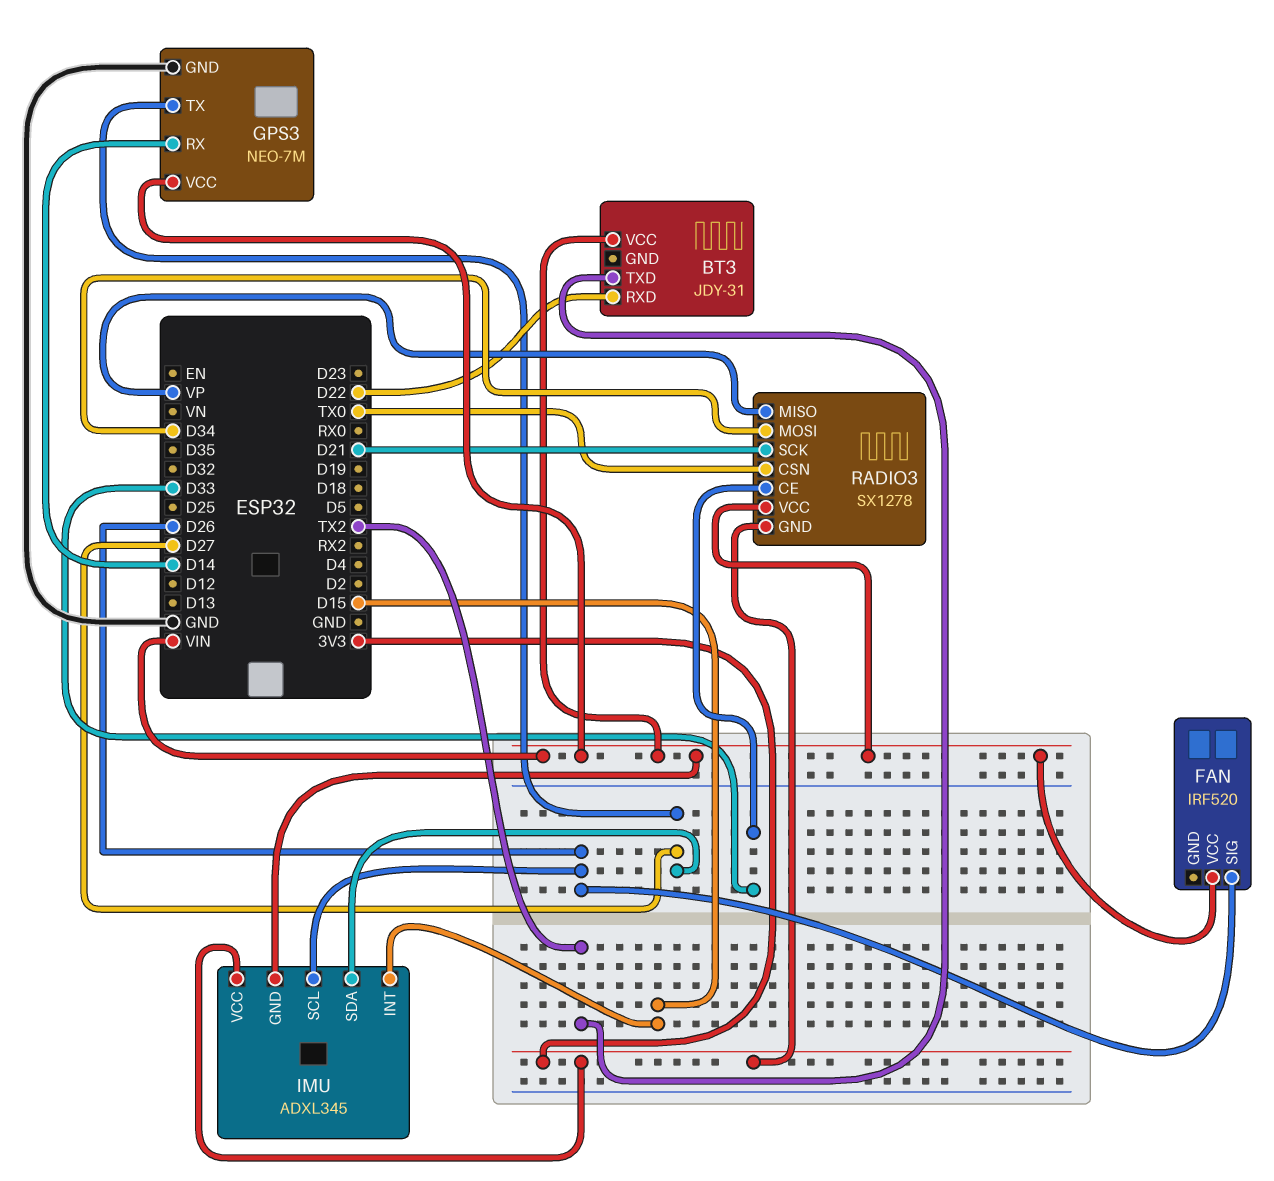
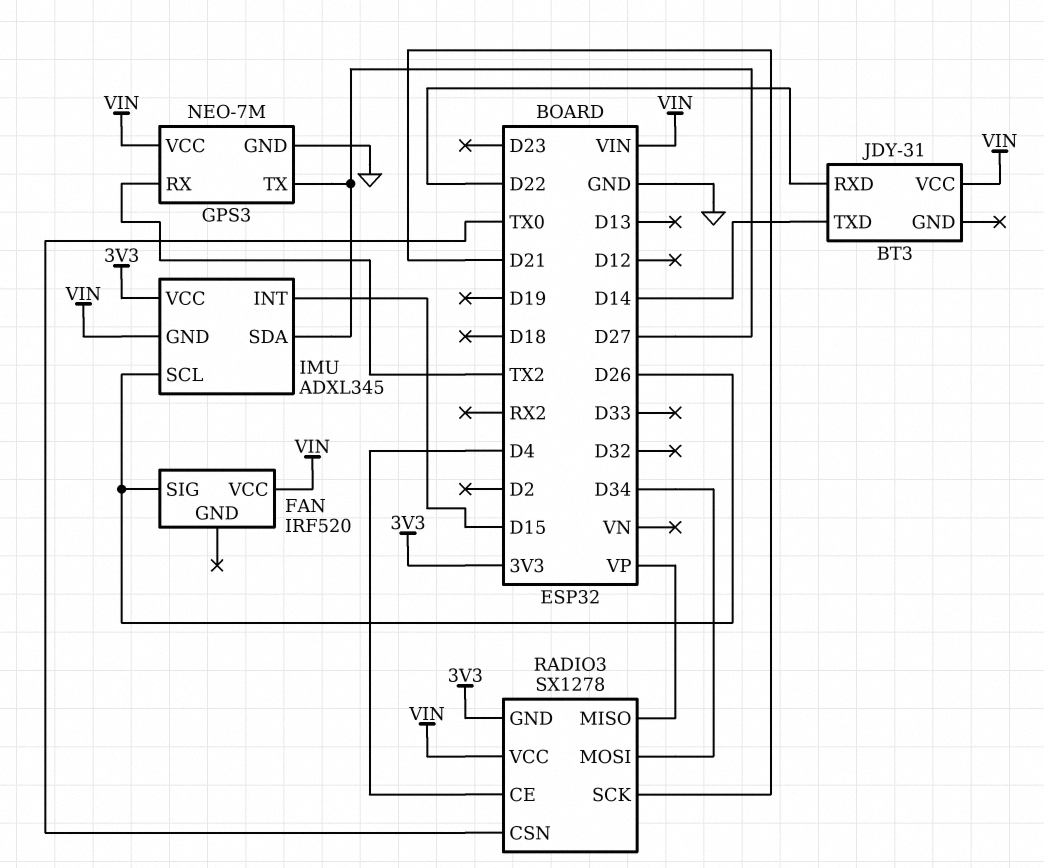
BT3 pin TXD: TX2 -> D14
GPS3 pin RX: D14 -> TX2
RADIO3 pin CE: D33 -> D4

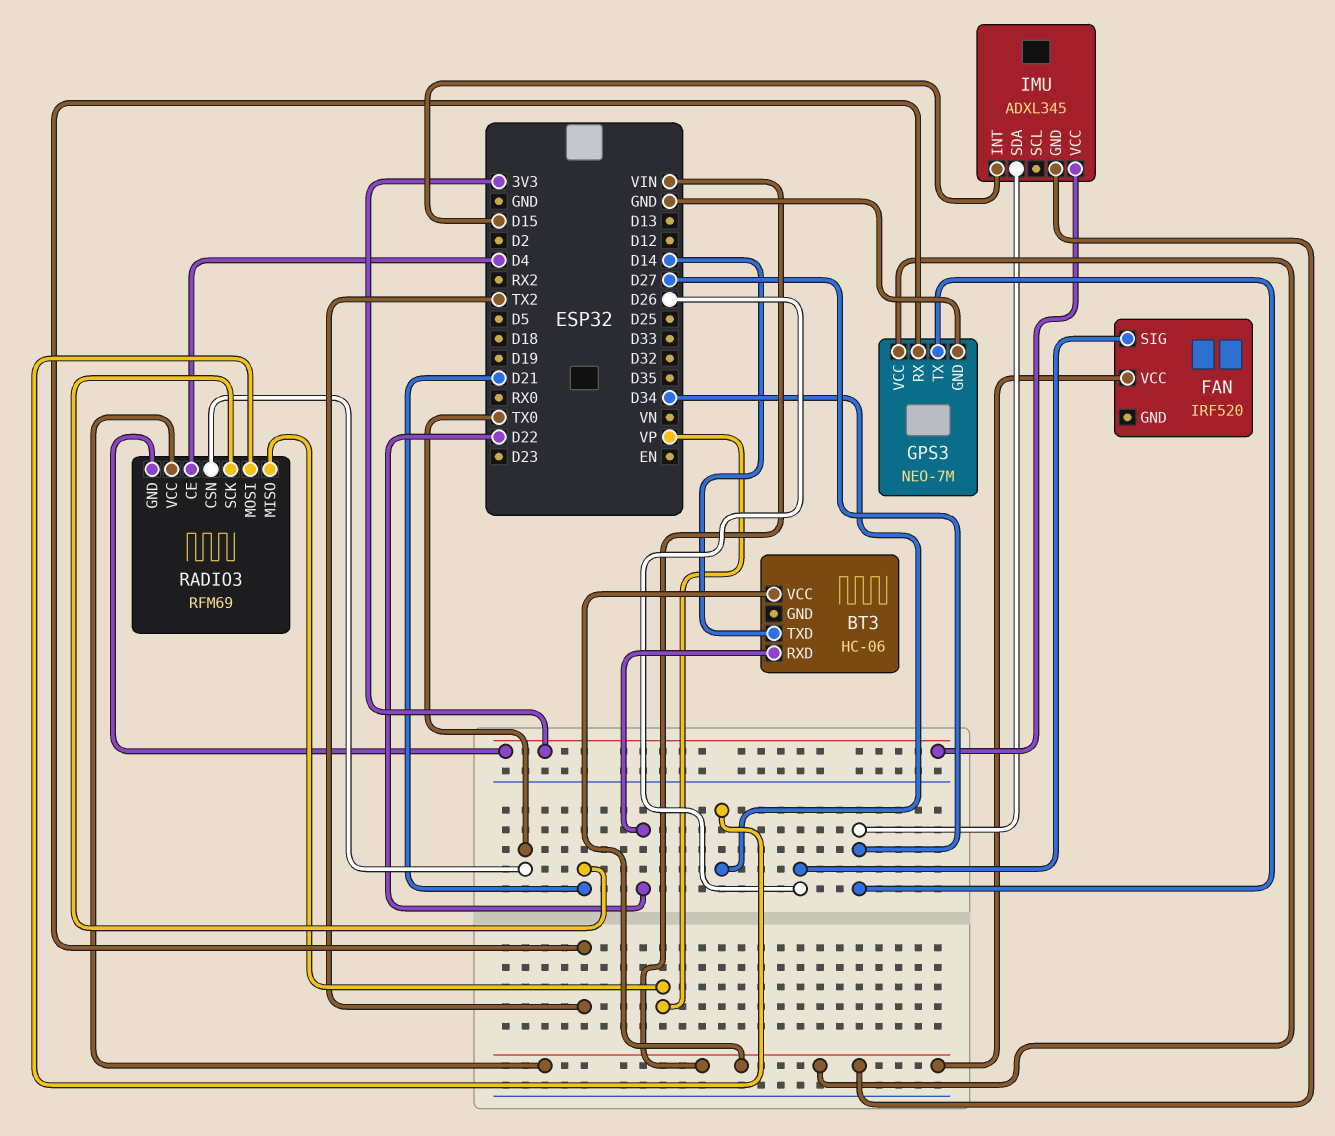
BT3: JDY-31 -> HC-06
IMU pin SCL: D26 -> none
RADIO3: SX1278 -> RFM69

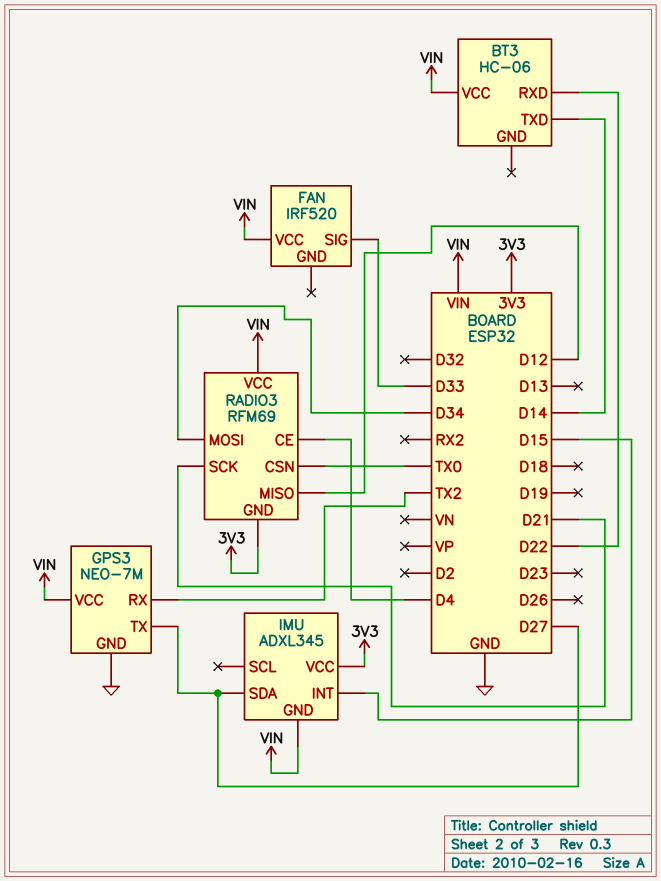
FAN pin SIG: D26 -> D33
RADIO3 pin MISO: VP -> D12

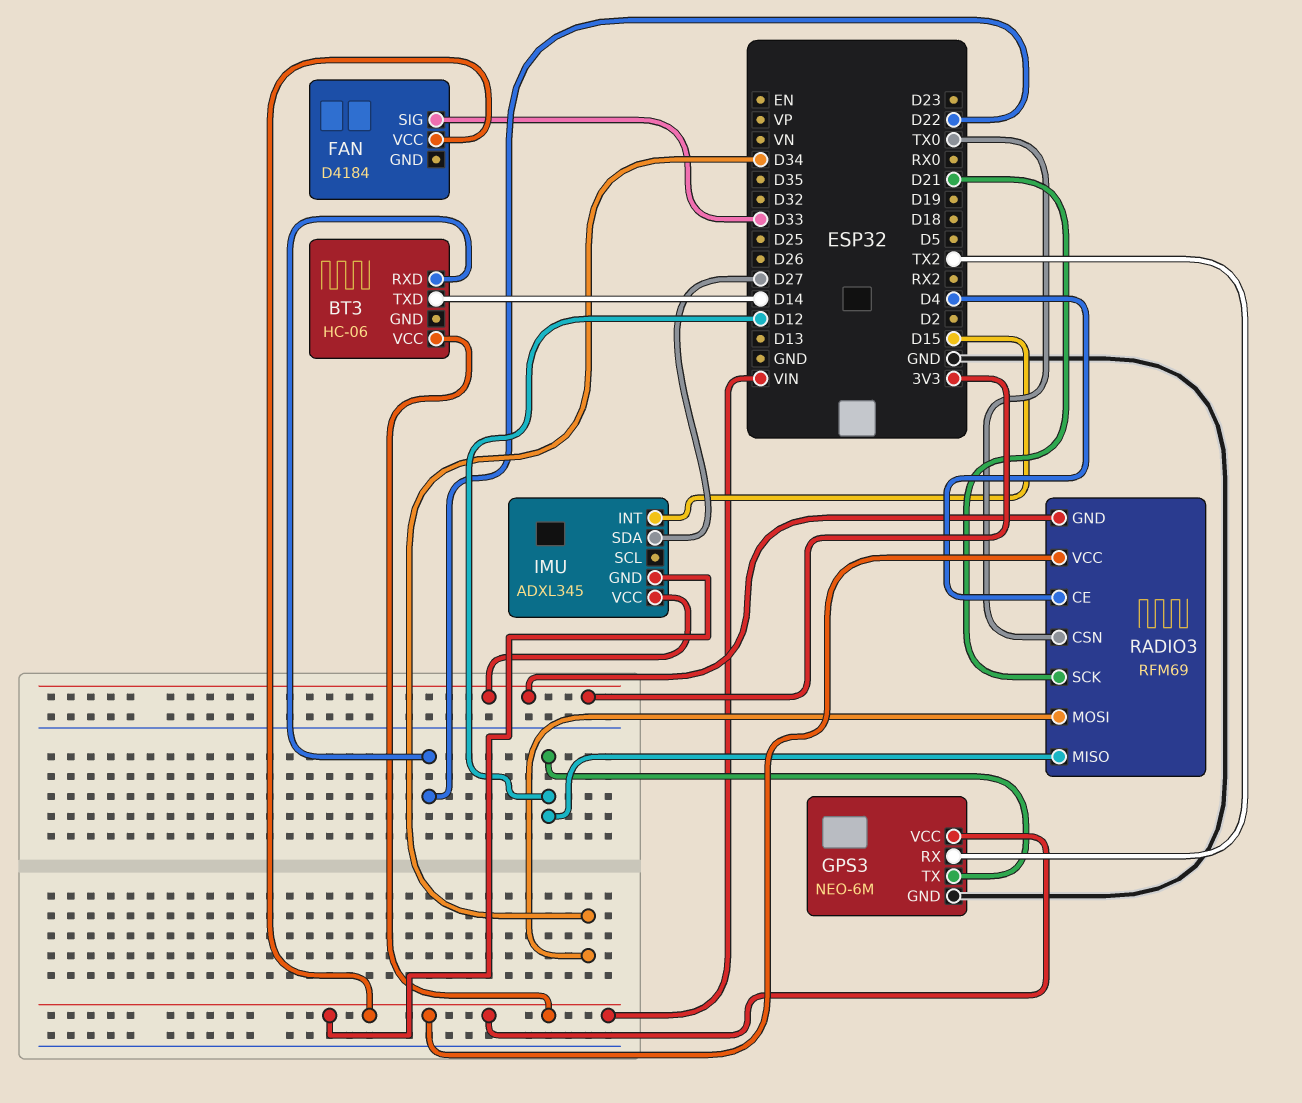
FAN: IRF520 -> D4184
GPS3: NEO-7M -> NEO-6M
GPS3 pin TX: D27 -> D12

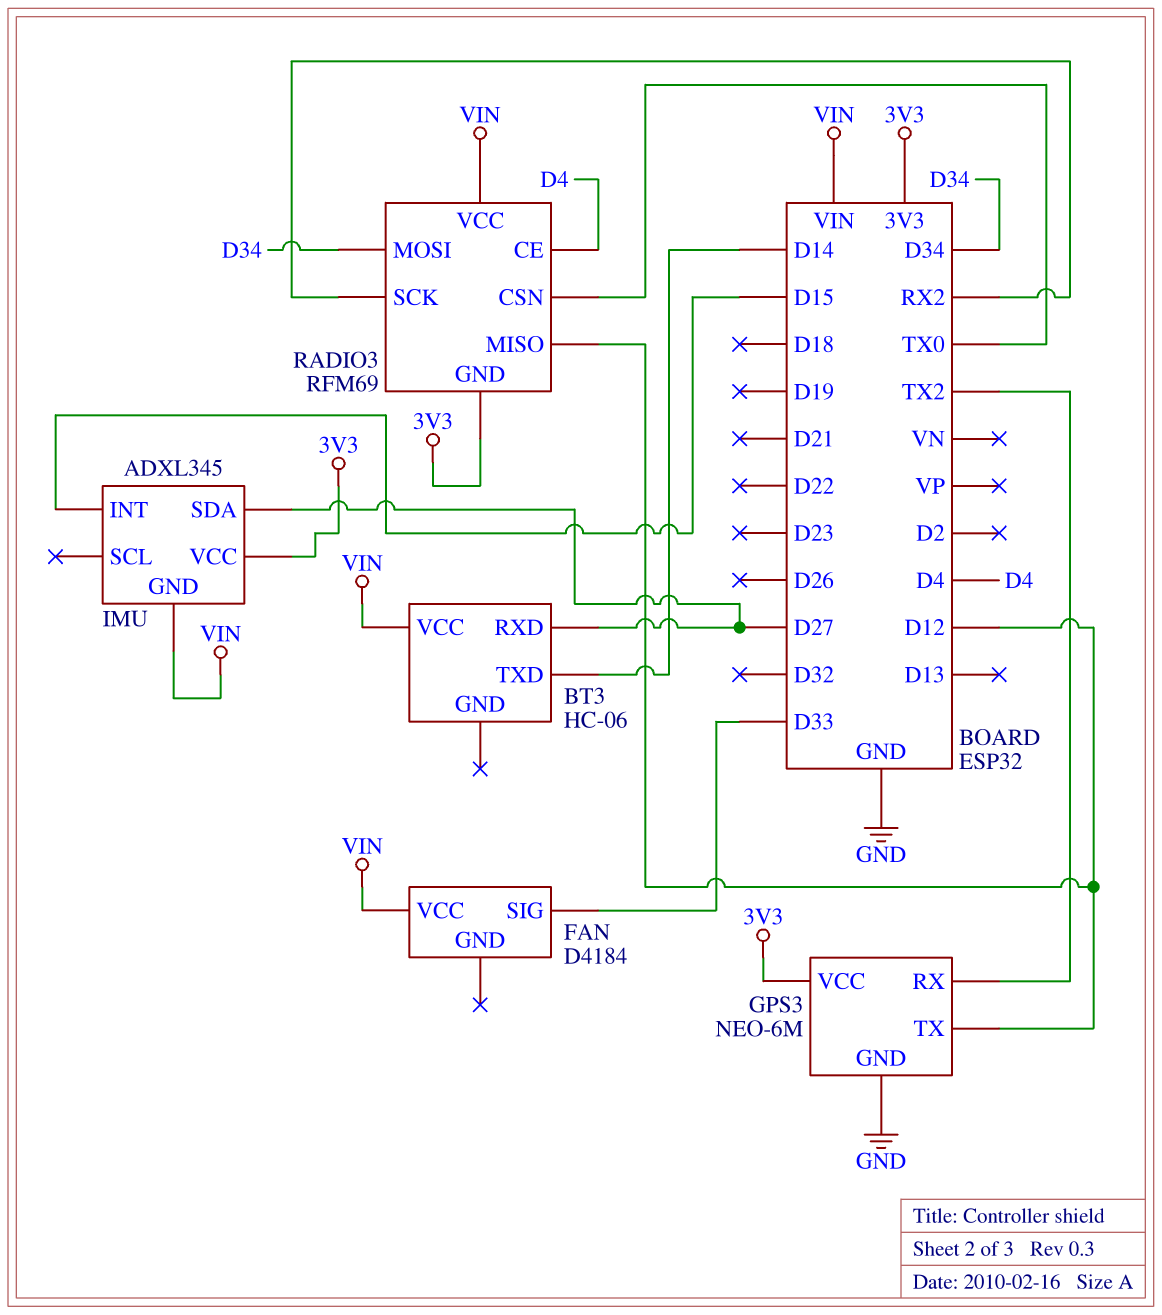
BT3 pin RXD: D22 -> D27
GPS3 pin VCC: VIN -> 3V3
RADIO3 pin SCK: D21 -> RX2

